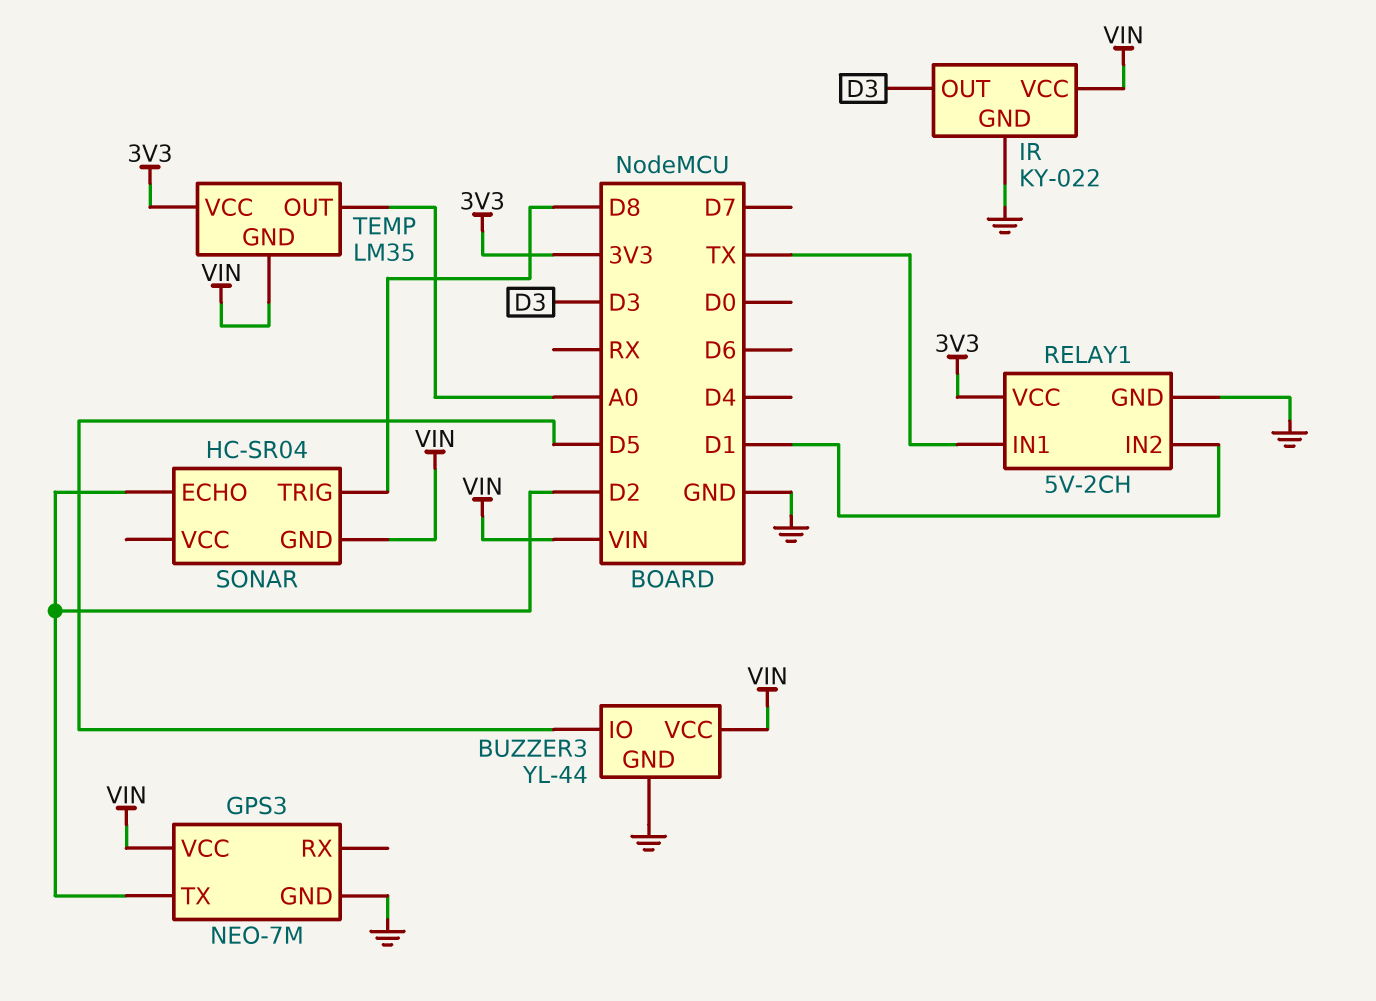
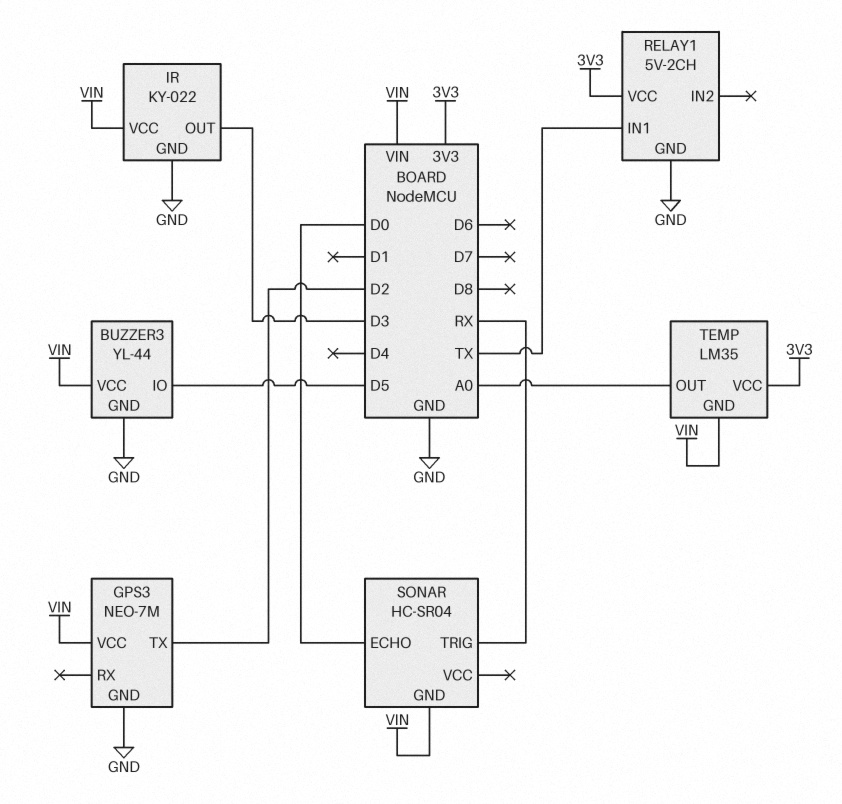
RELAY1 pin IN2: D1 -> none
SONAR pin ECHO: D2 -> D0
SONAR pin TRIG: D8 -> RX

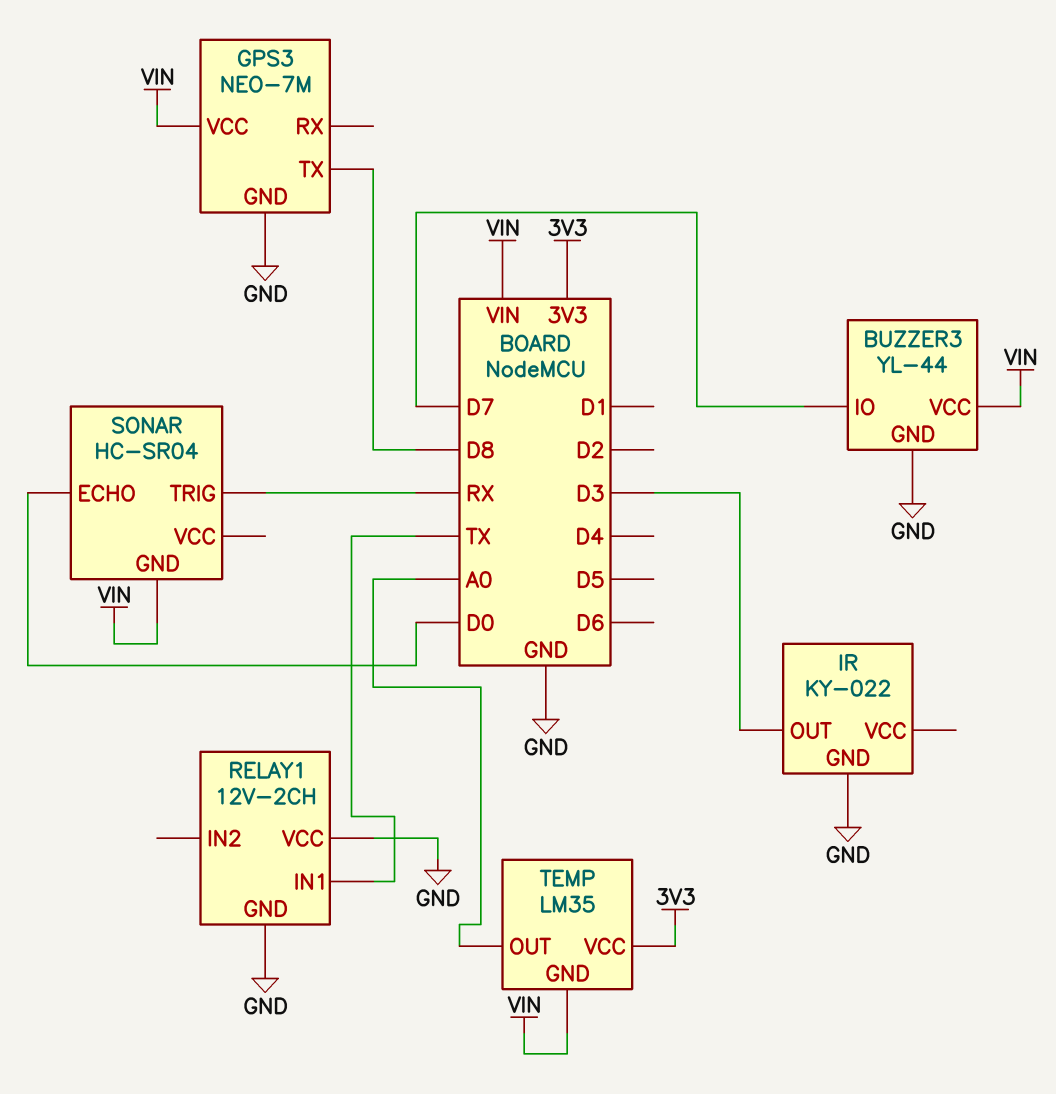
BUZZER3 pin IO: D5 -> D7
GPS3 pin TX: D2 -> D8
IR pin VCC: VIN -> none
RELAY1: 5V-2CH -> 12V-2CH
RELAY1 pin VCC: 3V3 -> GND

